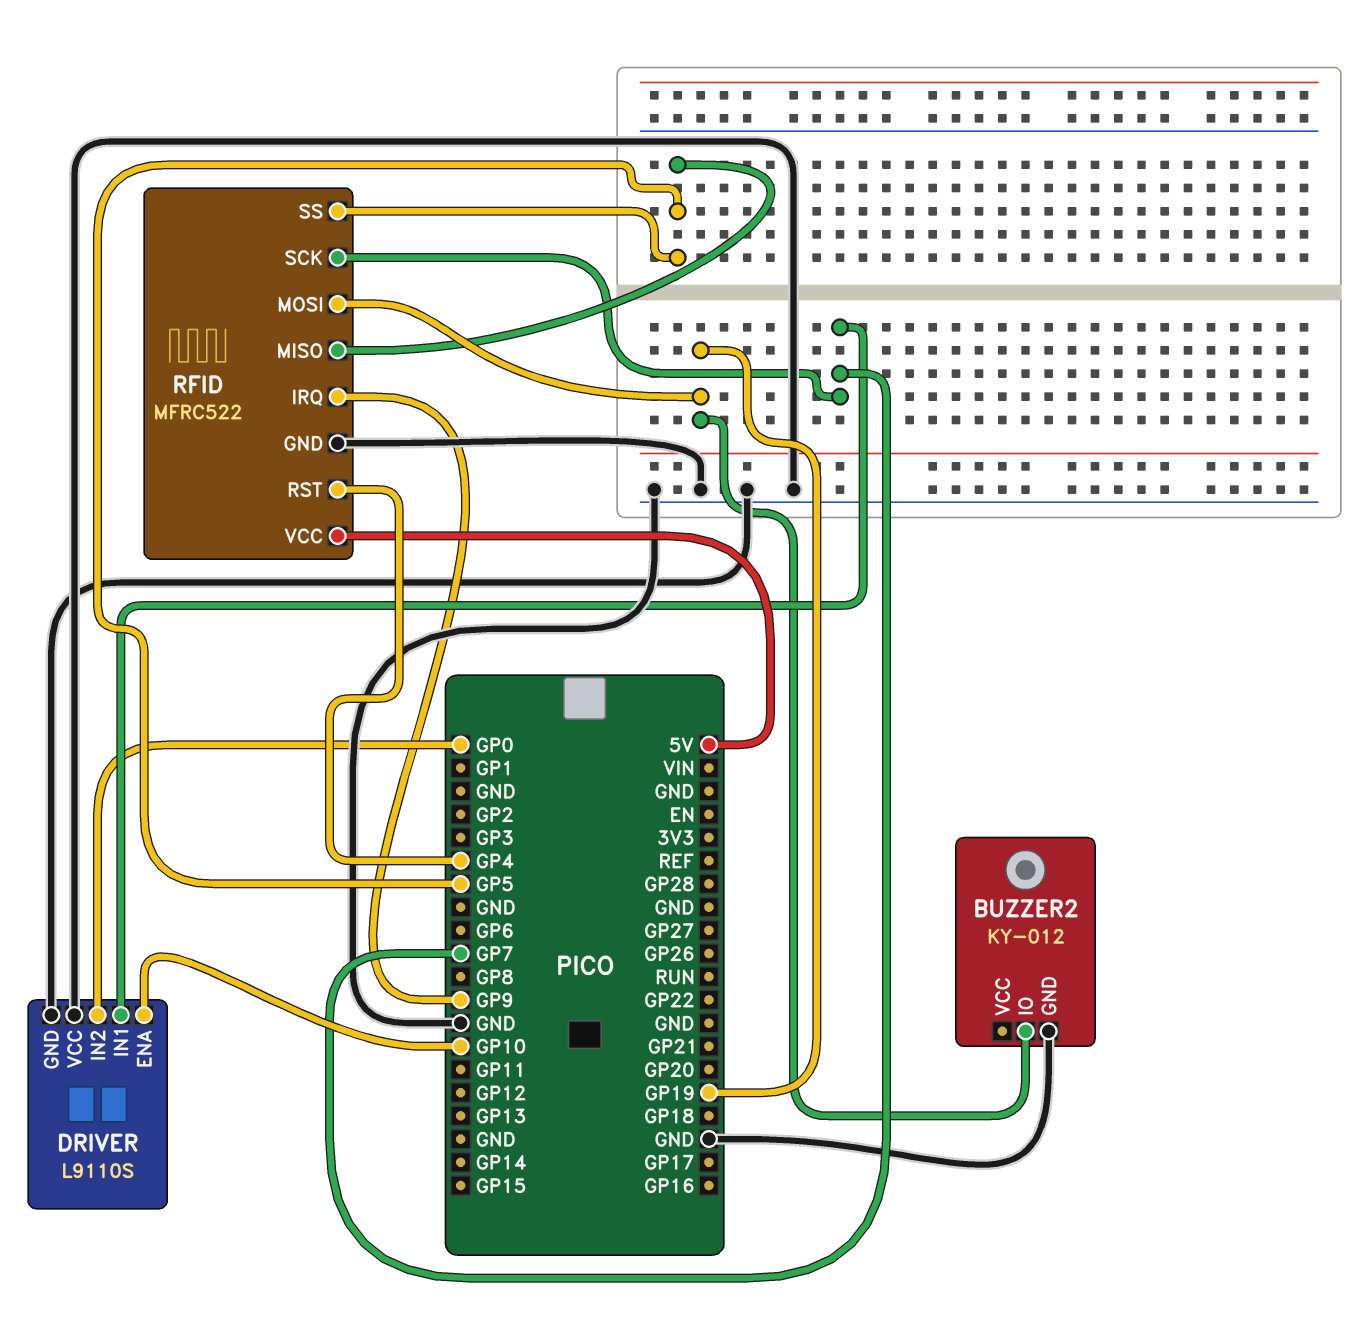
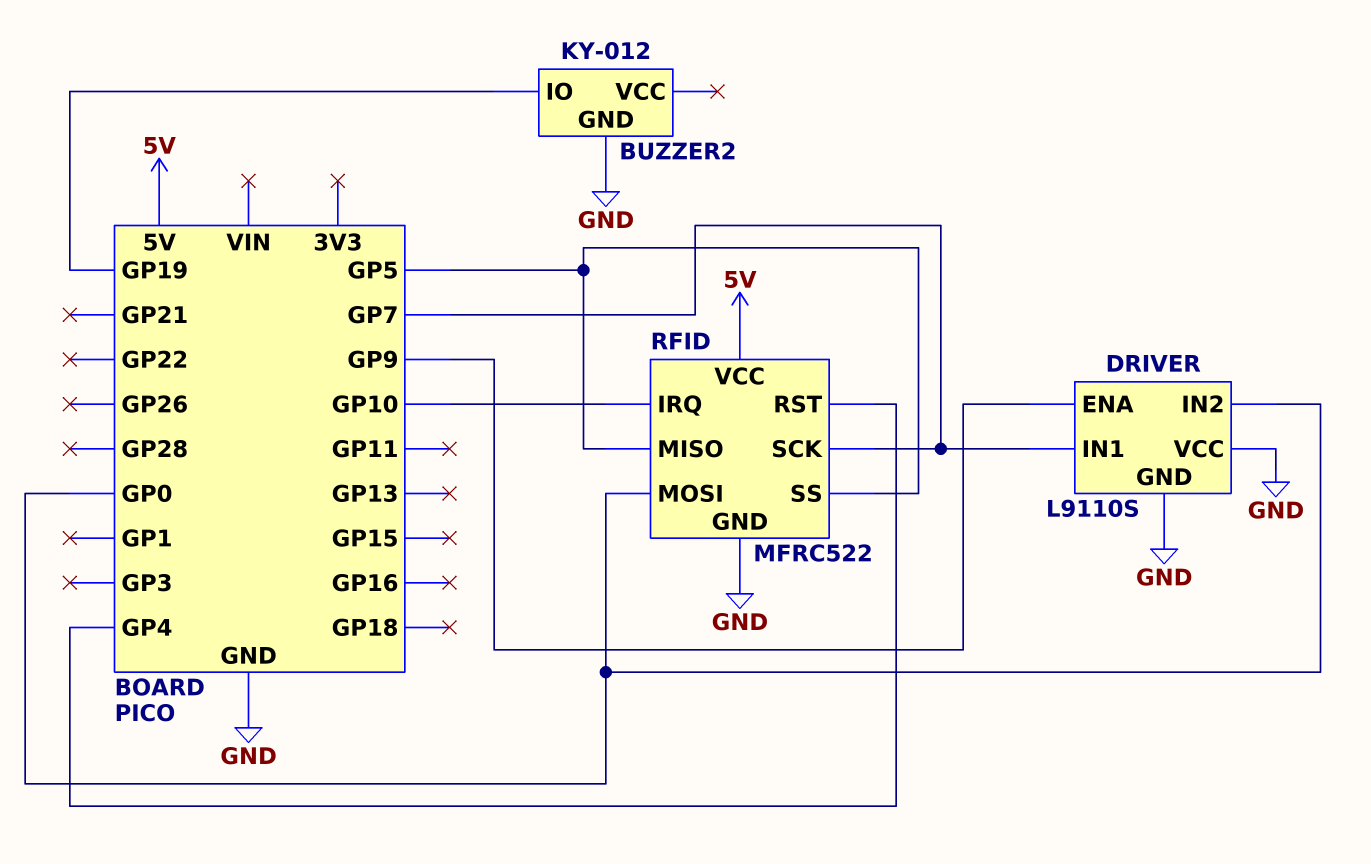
DRIVER pin ENA: GP10 -> GP9
RFID pin IRQ: GP9 -> GP10
RFID pin MOSI: GP19 -> GP0

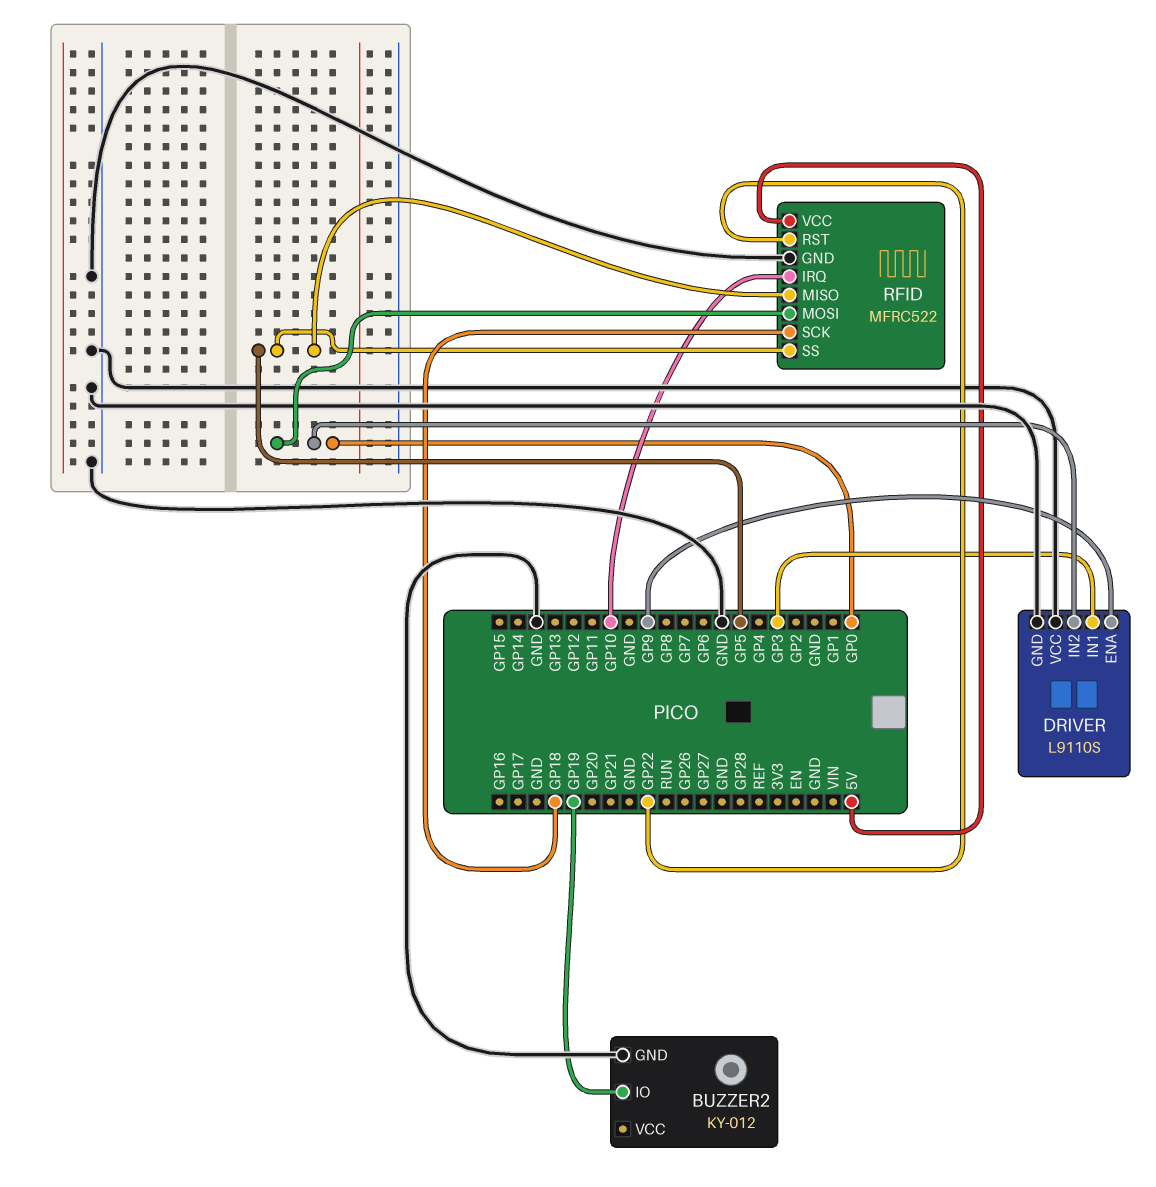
DRIVER pin IN1: GP7 -> GP3
RFID pin RST: GP4 -> GP22
RFID pin SCK: GP7 -> GP18

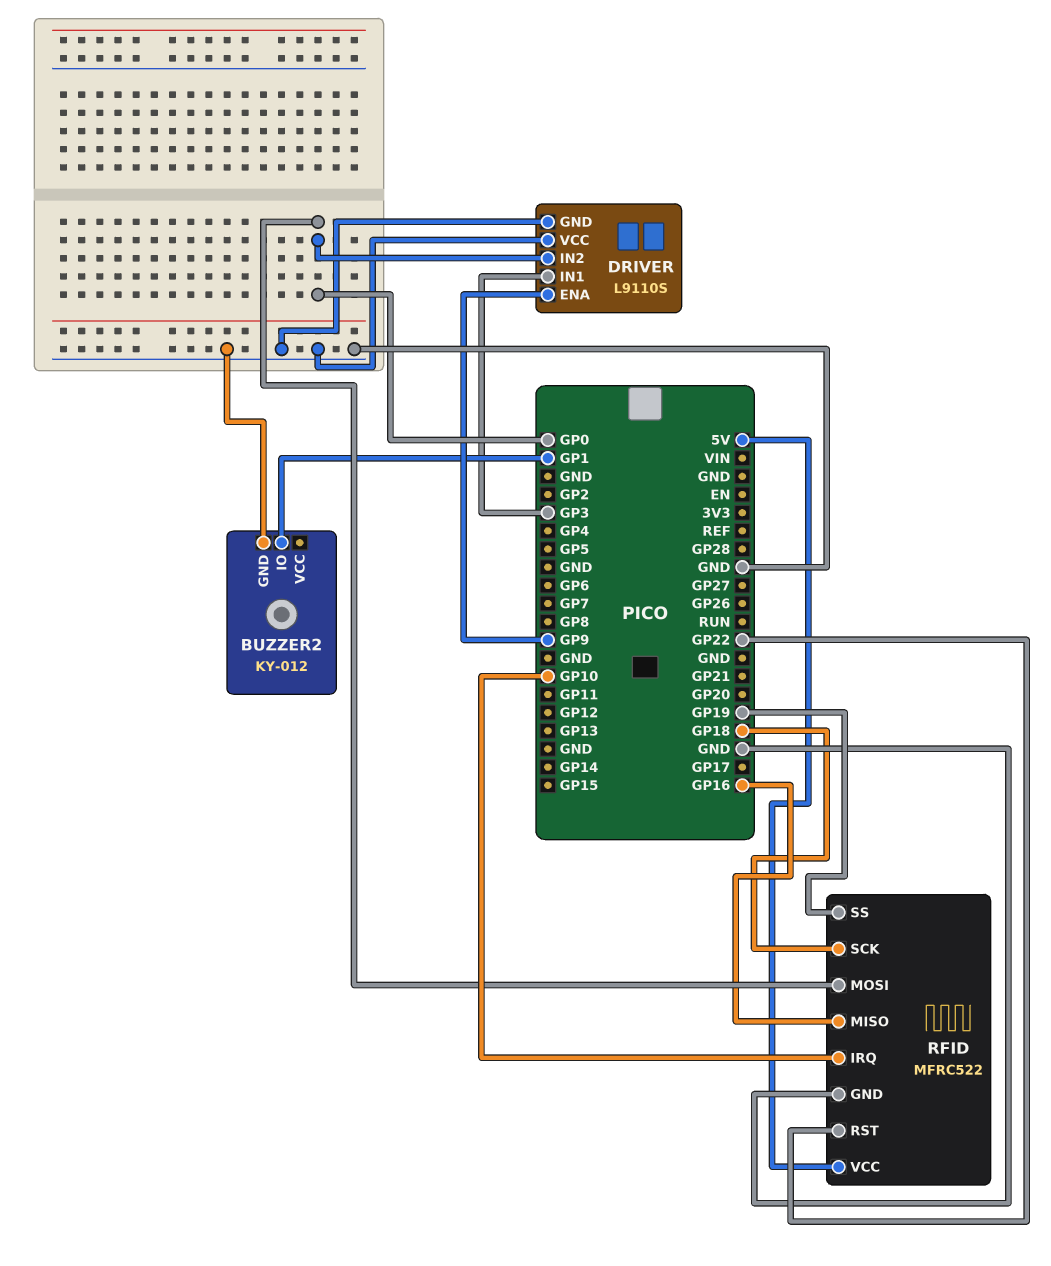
BUZZER2 pin IO: GP19 -> GP1
RFID pin MISO: GP5 -> GP16
RFID pin SS: GP5 -> GP19

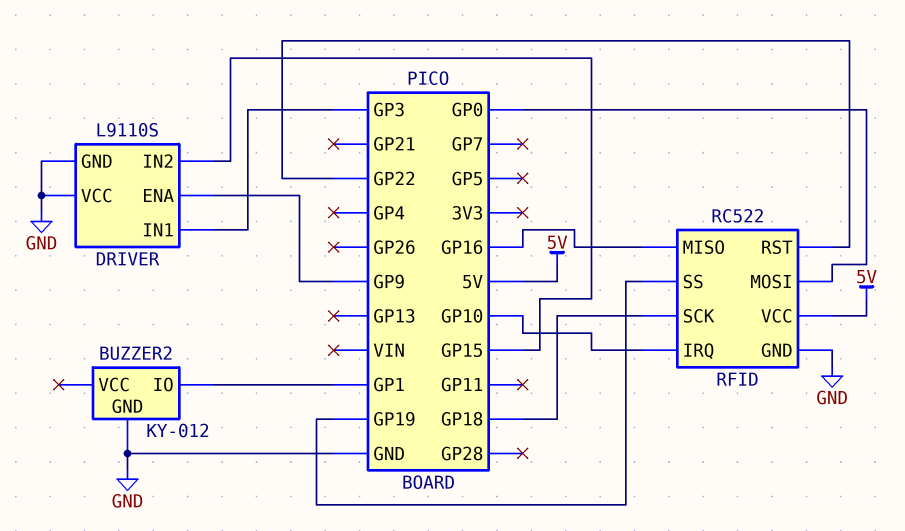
DRIVER pin IN2: GP0 -> GP15
RFID: MFRC522 -> RC522

